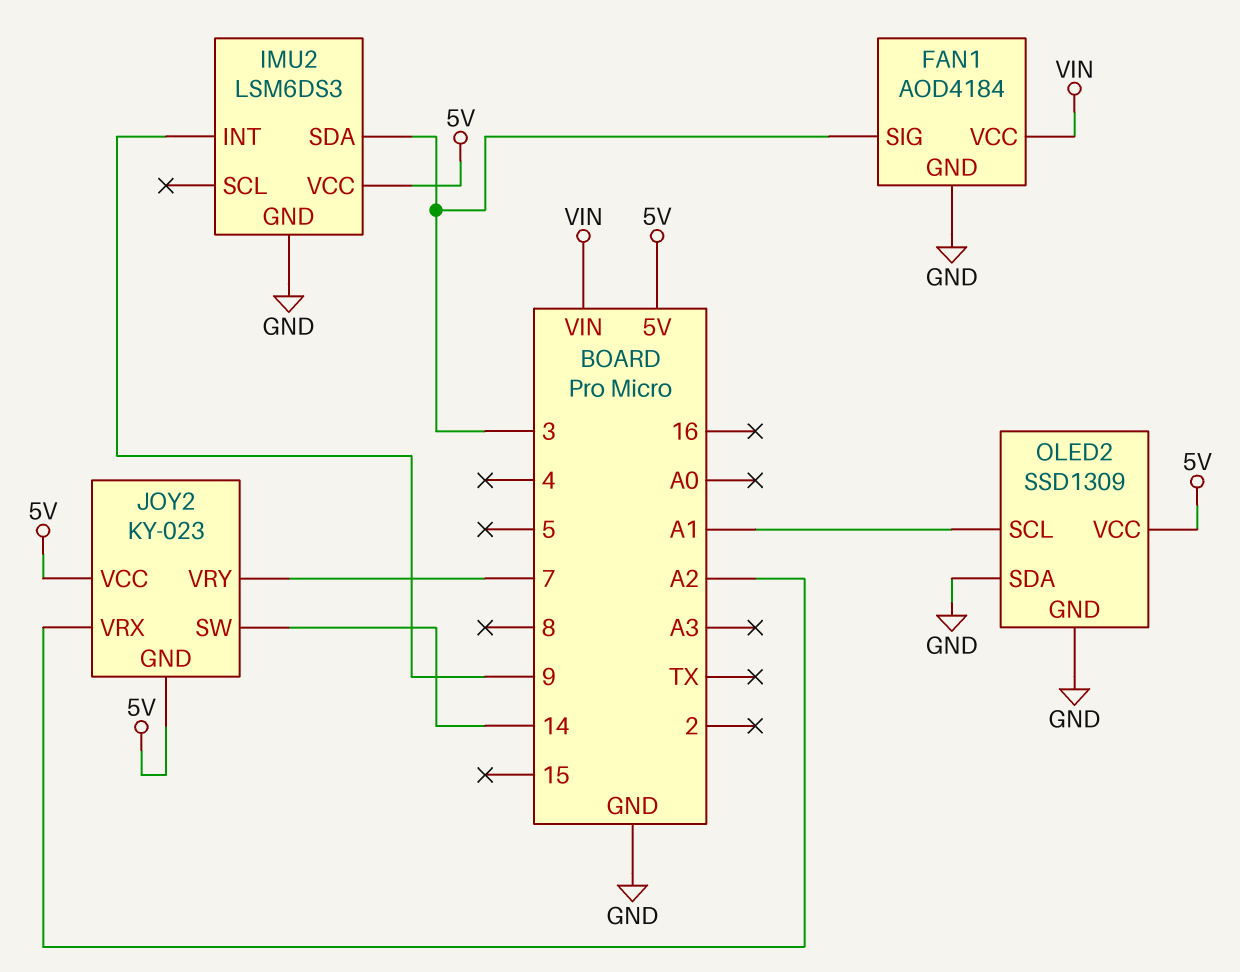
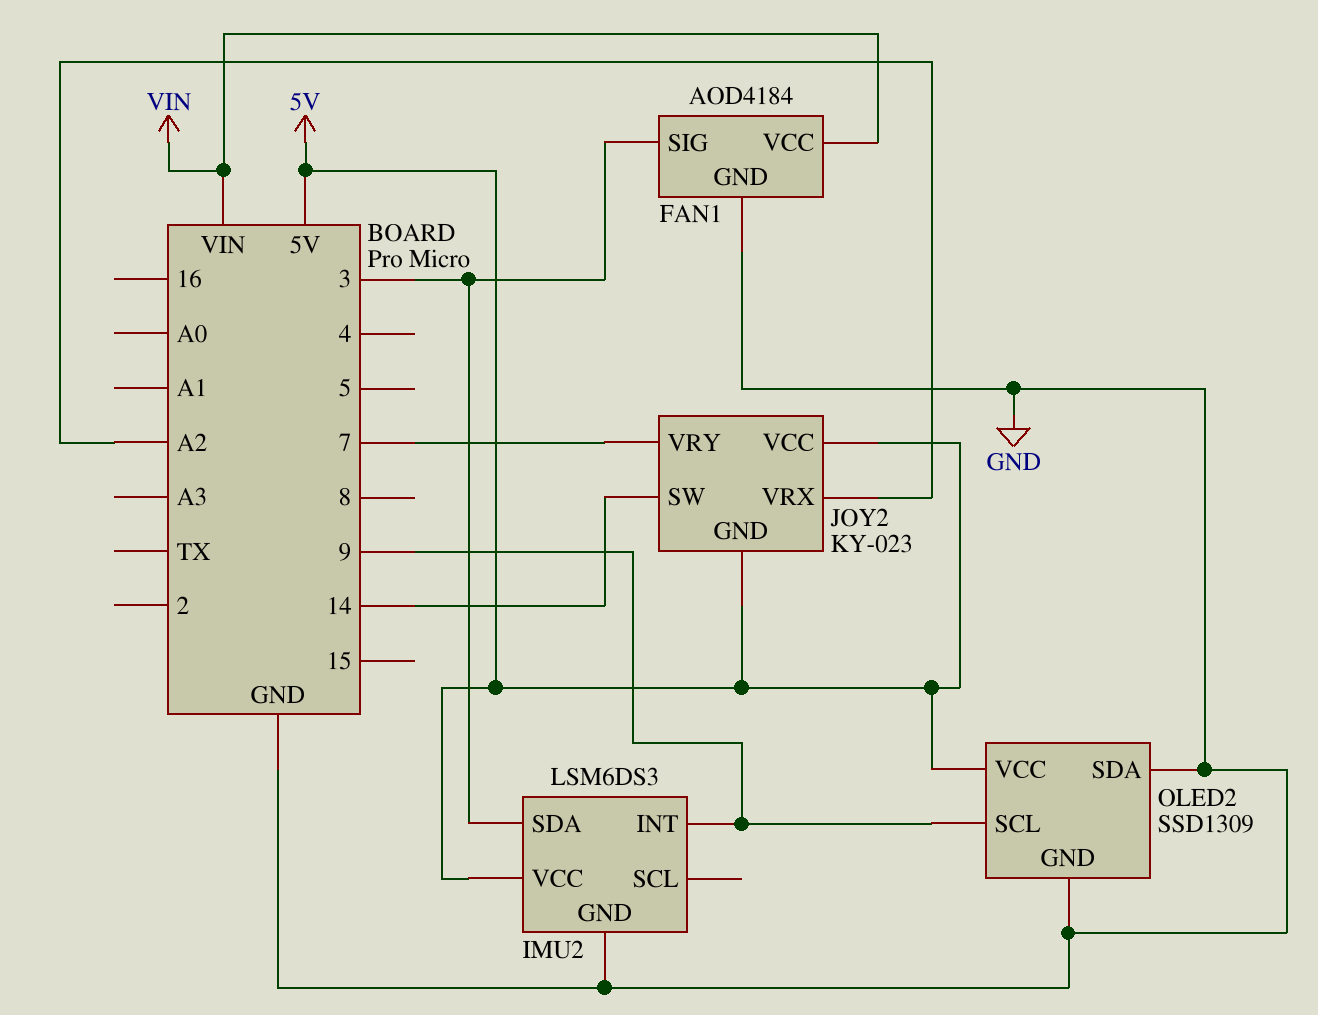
OLED2 pin SCL: A1 -> 9

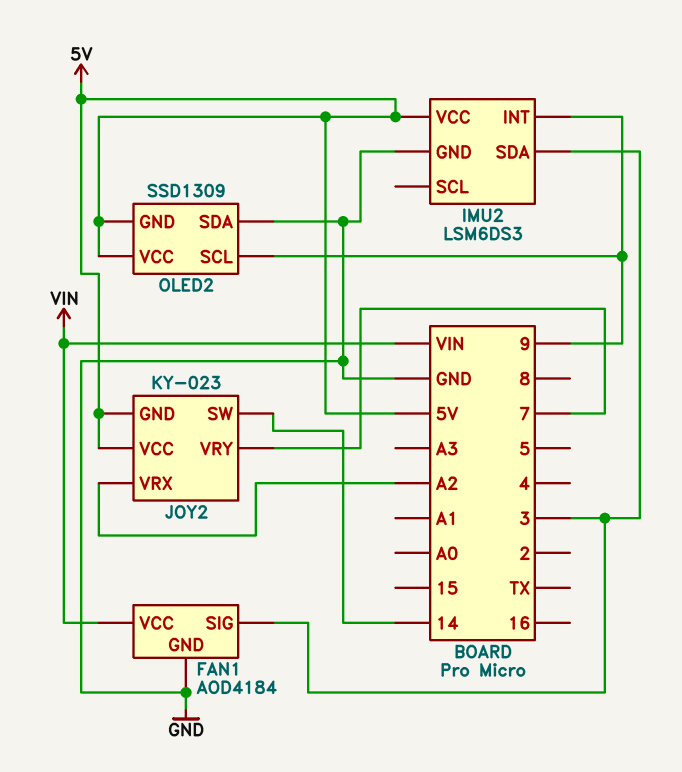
OLED2 pin GND: GND -> 5V

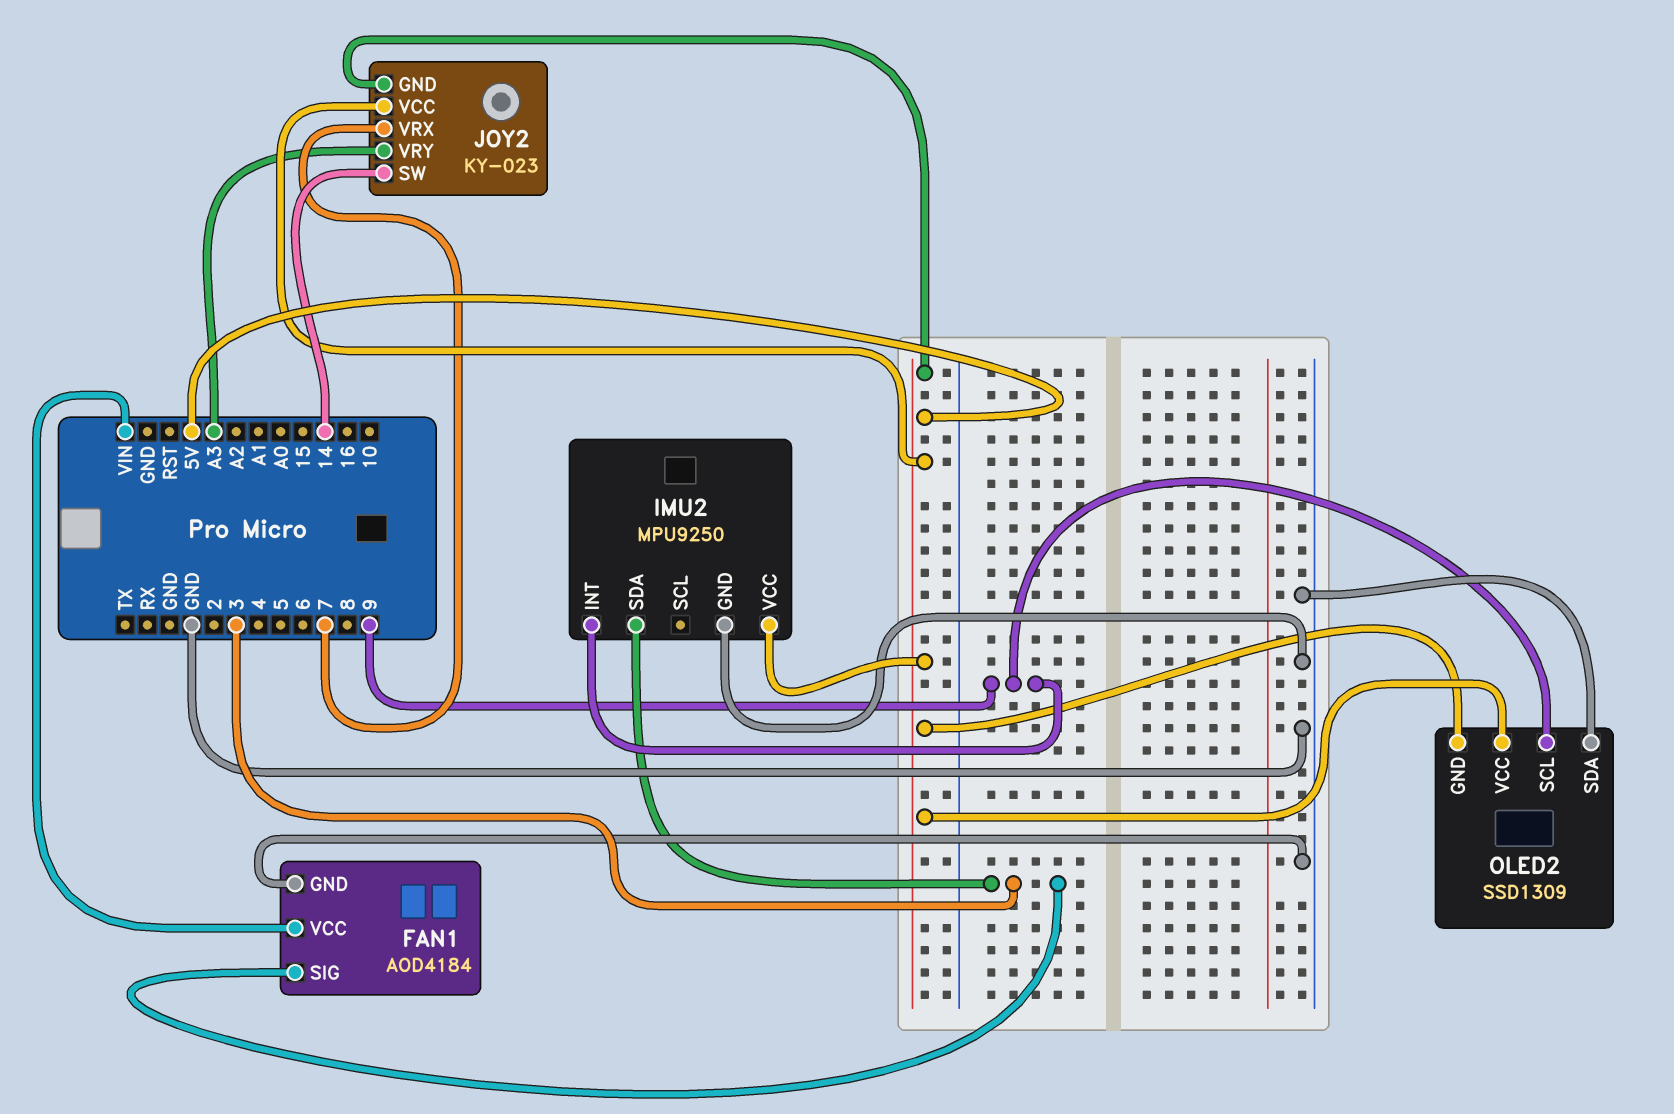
IMU2: LSM6DS3 -> MPU9250
JOY2 pin VRX: A2 -> 7
JOY2 pin VRY: 7 -> A3

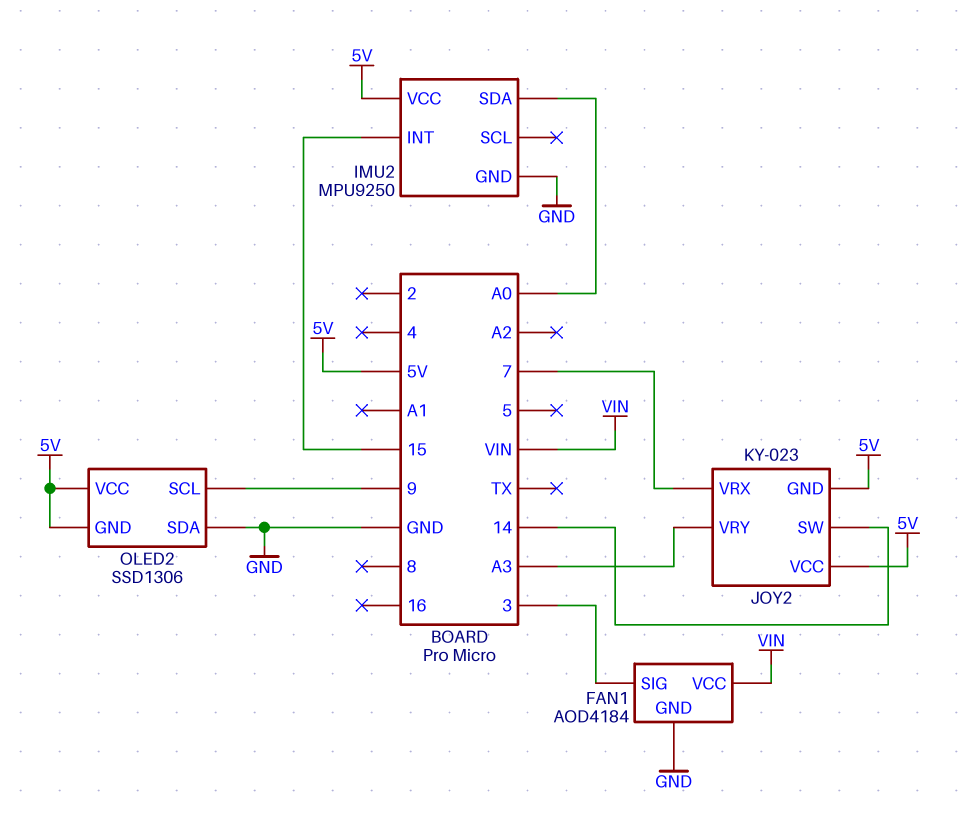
IMU2 pin INT: 9 -> 15
IMU2 pin SDA: 3 -> A0
OLED2: SSD1309 -> SSD1306

